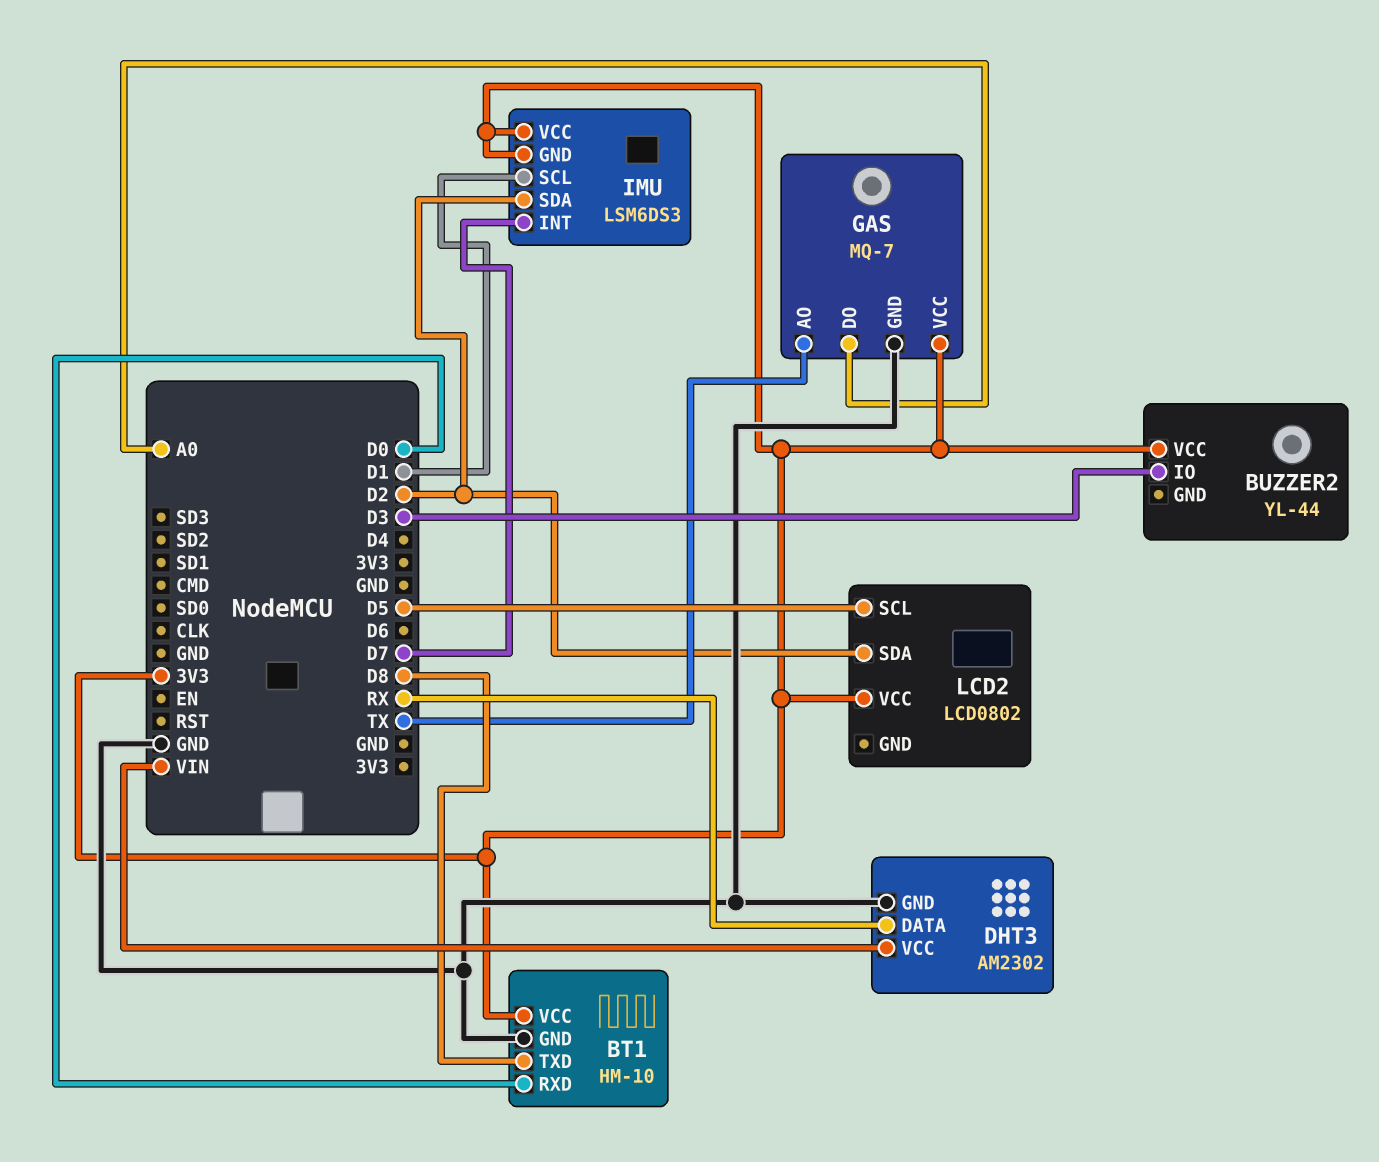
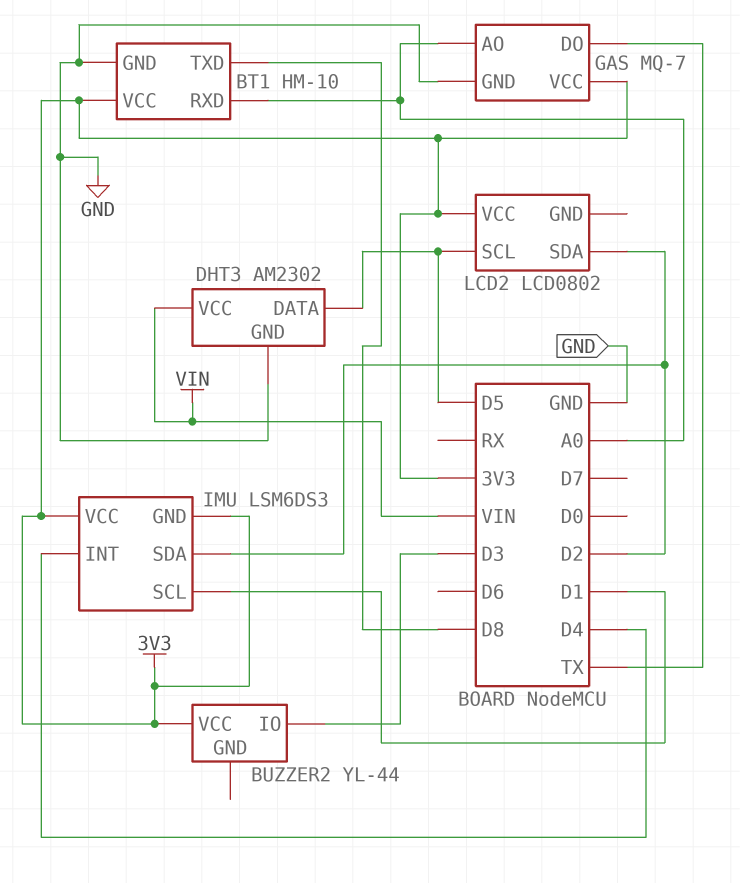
BT1 pin RXD: D0 -> A0
DHT3 pin DATA: RX -> D5
GAS pin AO: TX -> A0
GAS pin DO: A0 -> TX
IMU pin INT: D7 -> D4

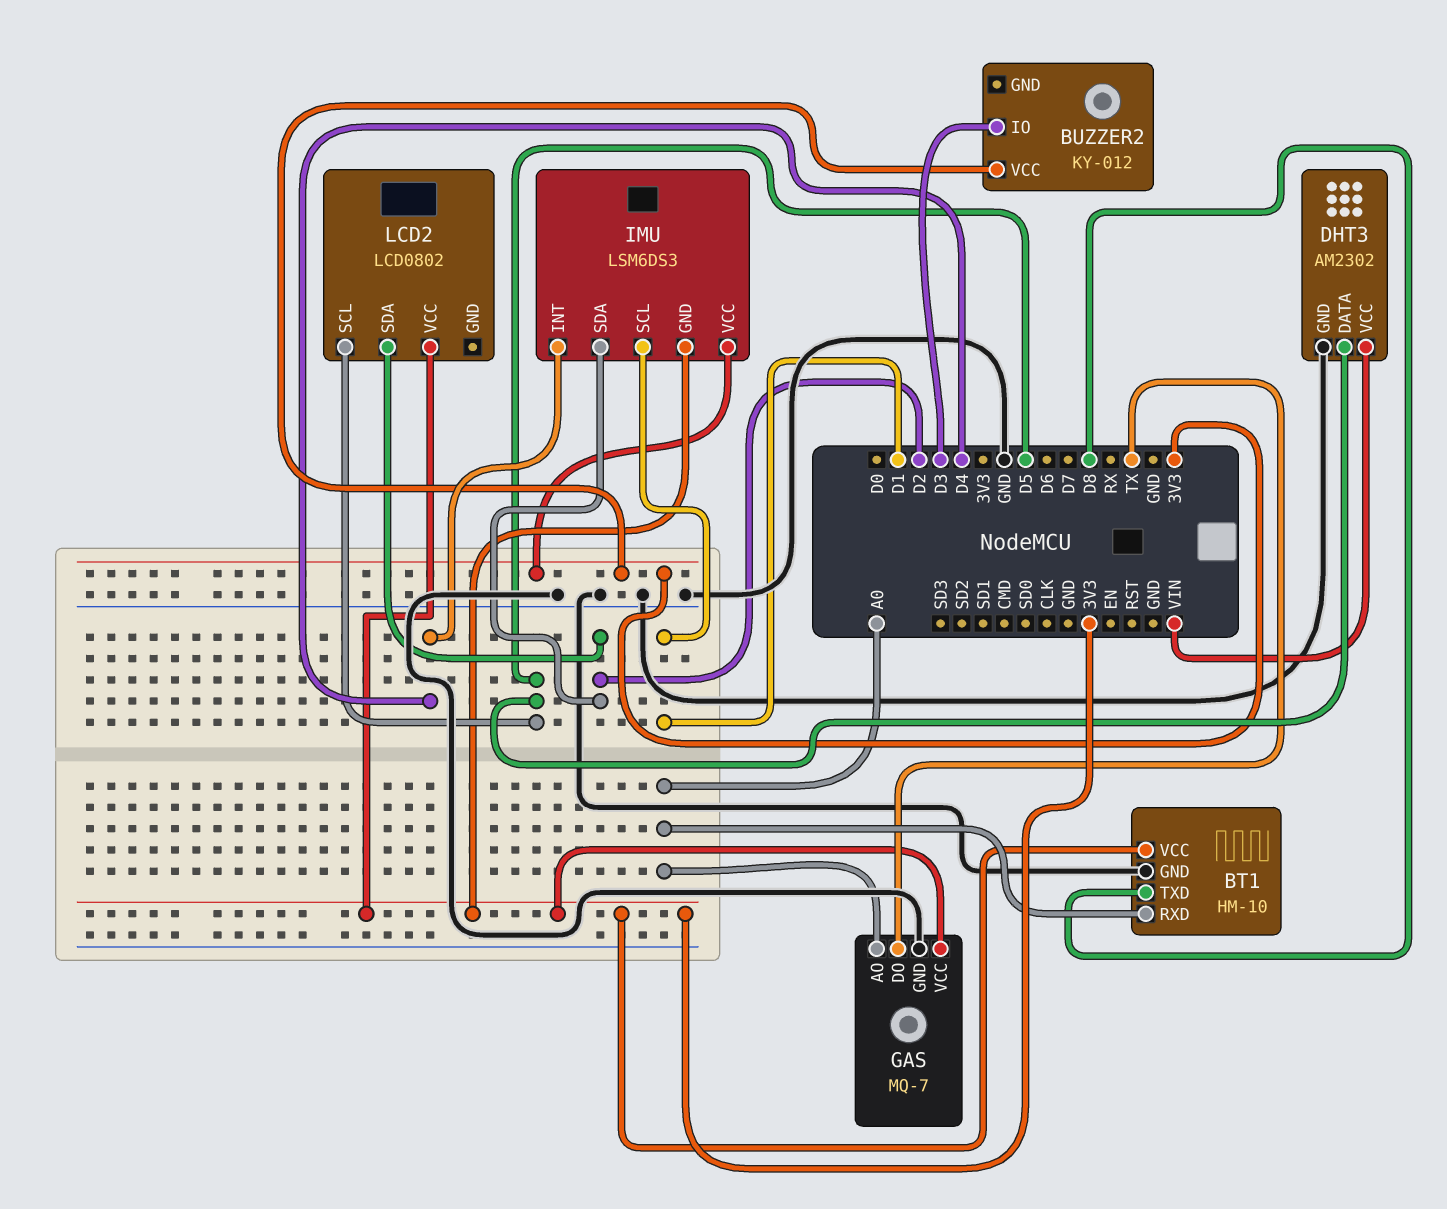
BUZZER2: YL-44 -> KY-012

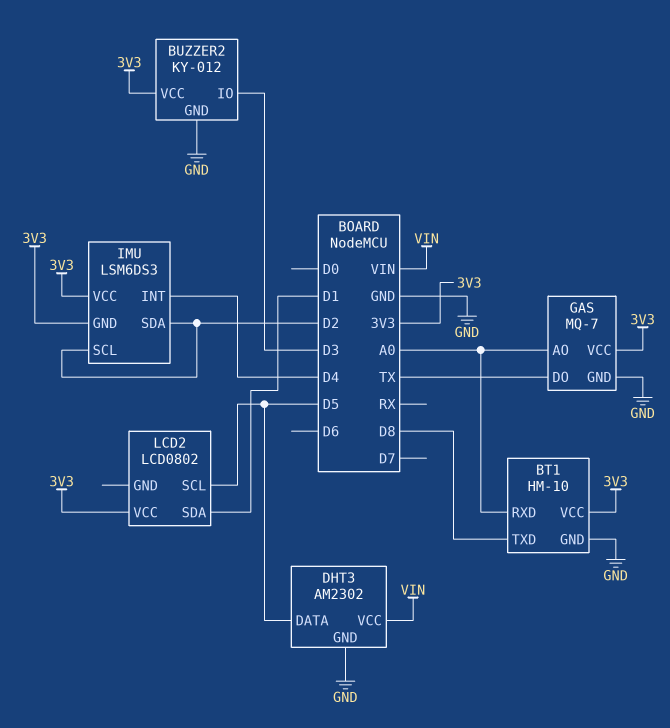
BUZZER2 pin GND: none -> GND
IMU pin SCL: D1 -> D2
LCD2 pin SDA: D2 -> D1

